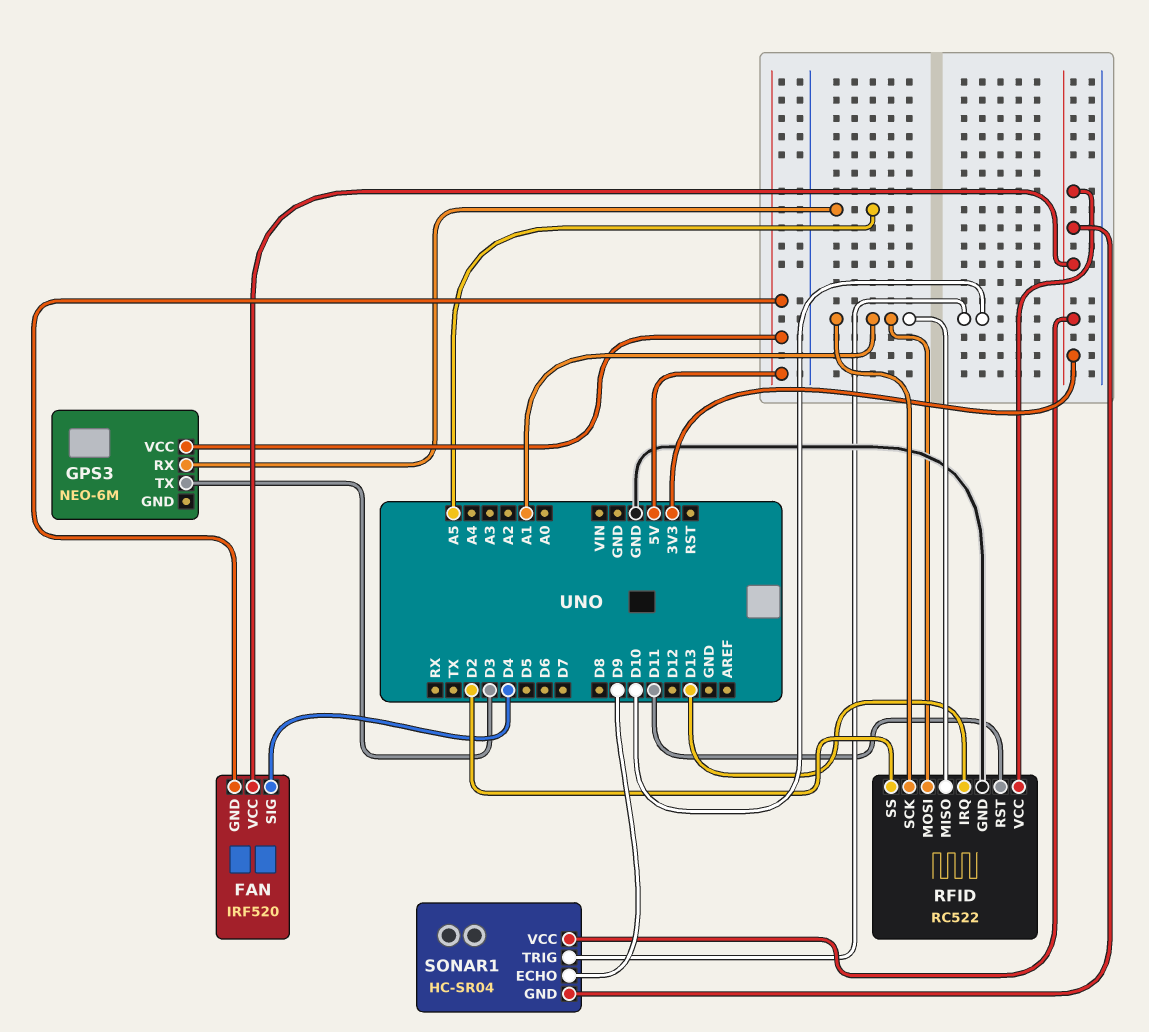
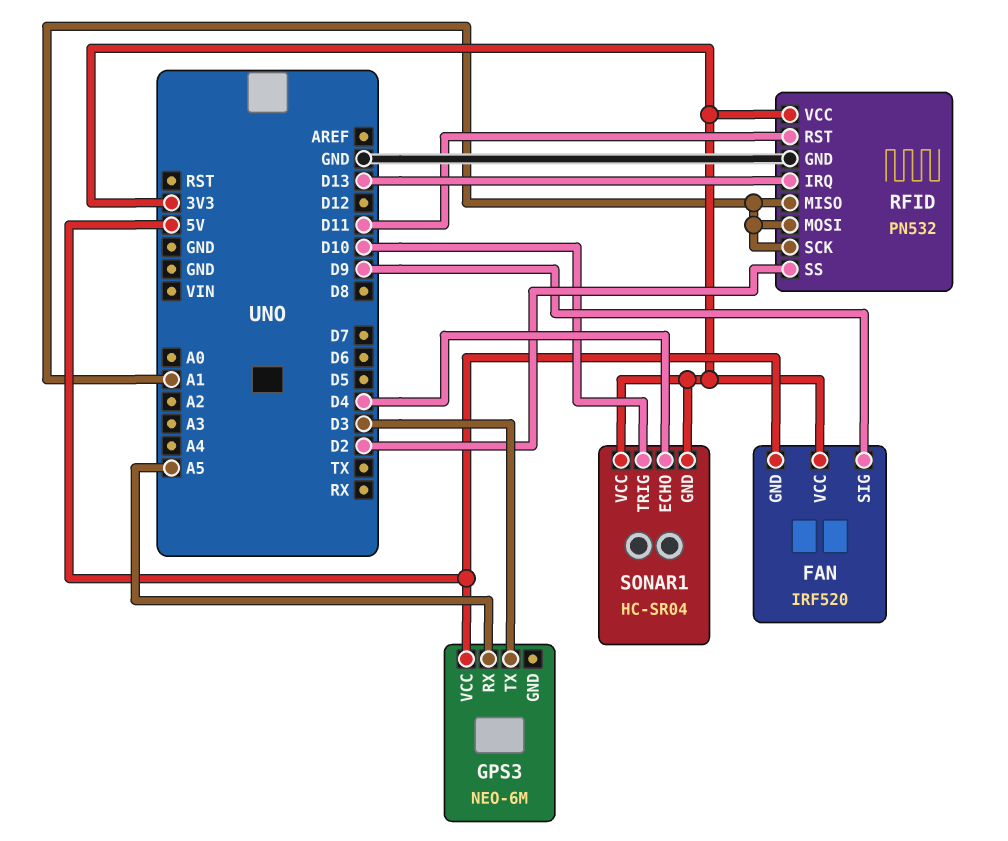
FAN pin SIG: D4 -> D9
RFID: RC522 -> PN532
SONAR1 pin ECHO: D9 -> D4

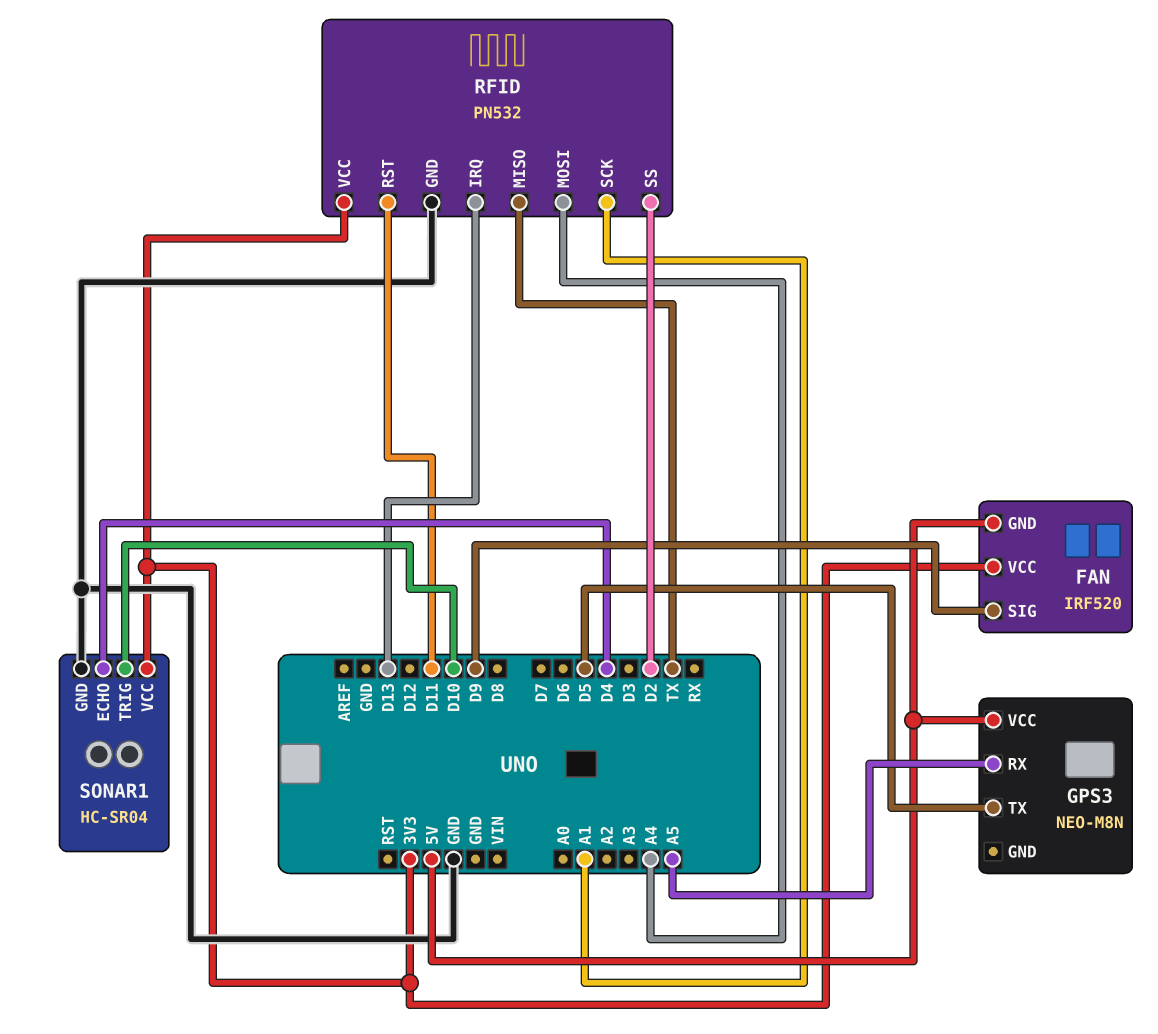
GPS3: NEO-6M -> NEO-M8N
GPS3 pin TX: D3 -> D5
RFID pin MISO: A1 -> TX
RFID pin MOSI: A1 -> A4
SONAR1 pin GND: 3V3 -> GND

